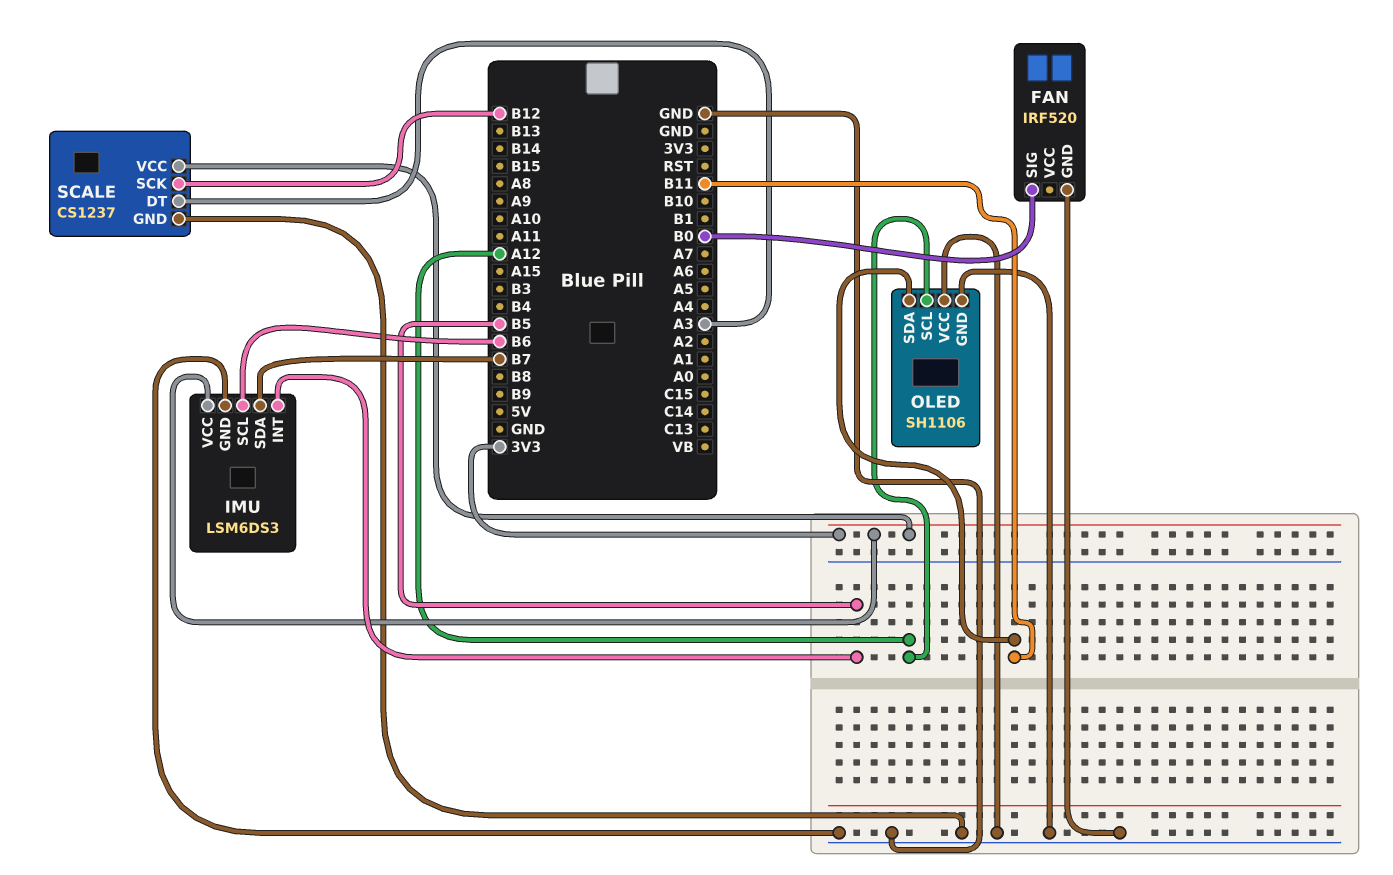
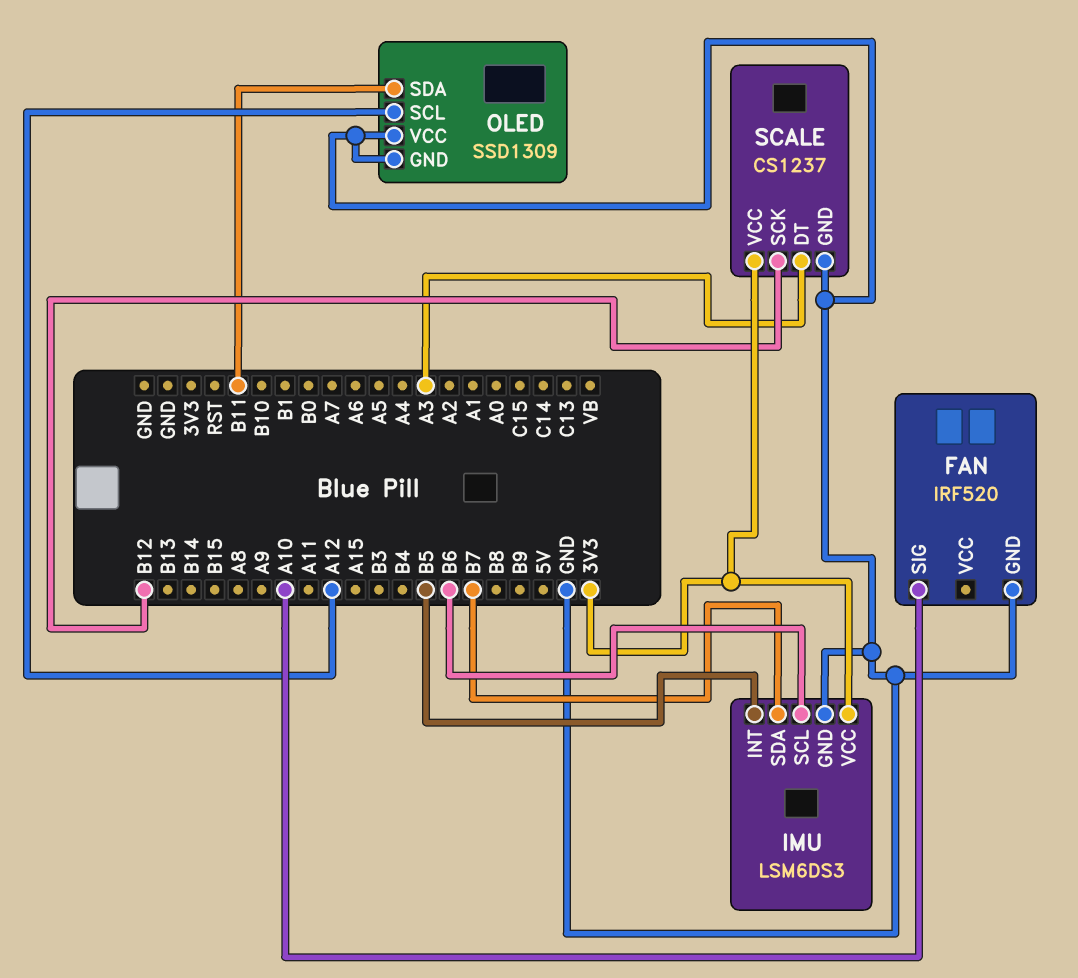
FAN pin SIG: B0 -> A10
OLED: SH1106 -> SSD1309

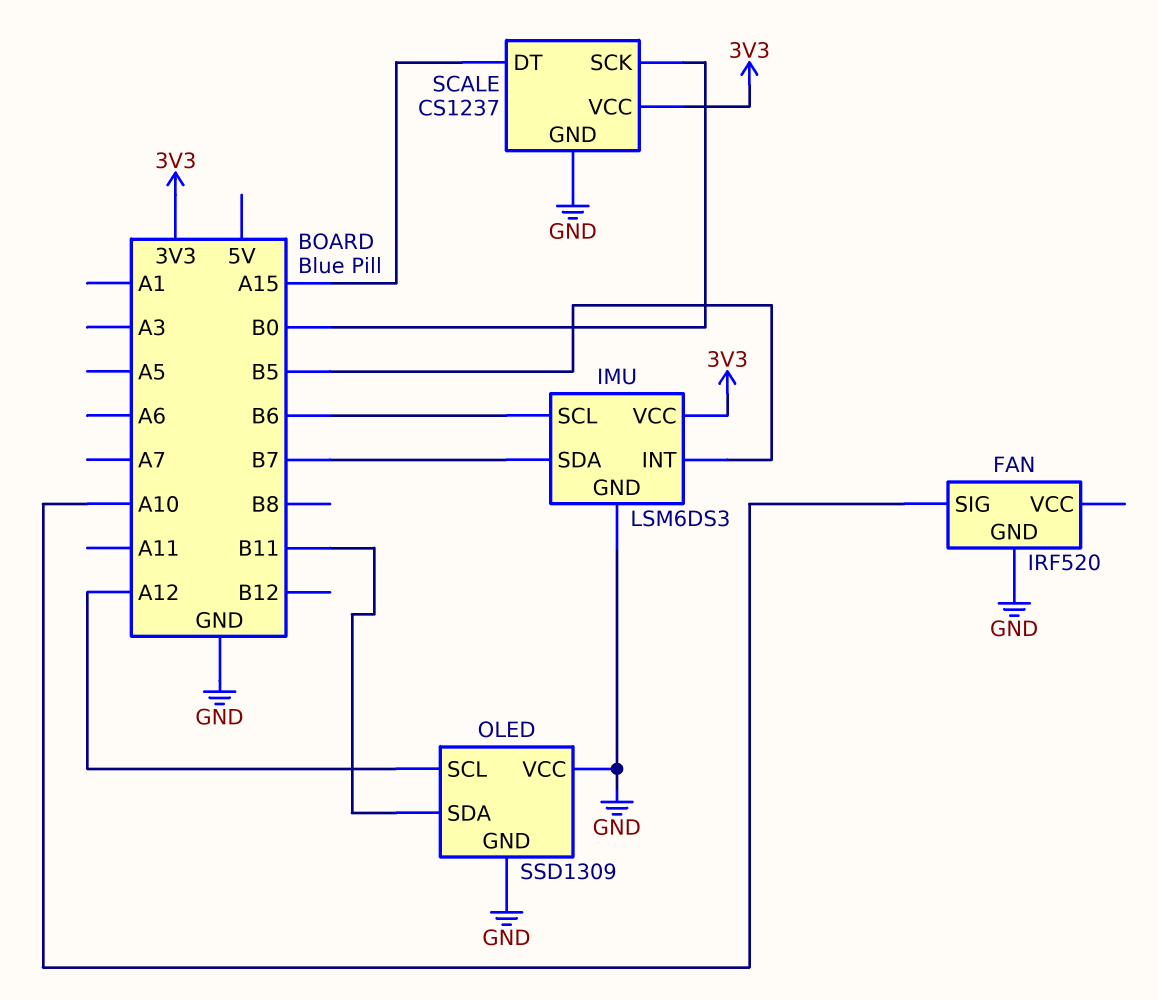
SCALE pin DT: A3 -> A15
SCALE pin SCK: B12 -> B0

